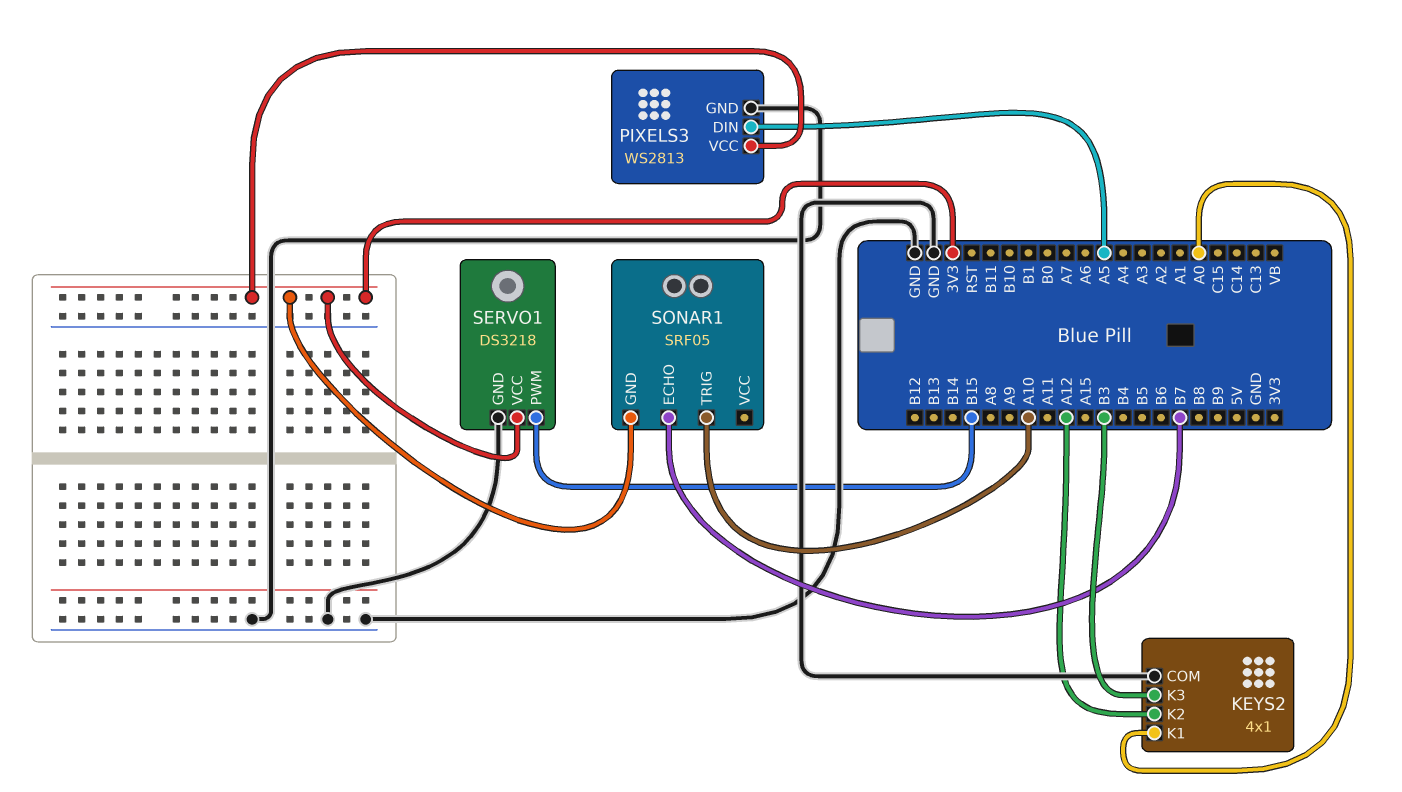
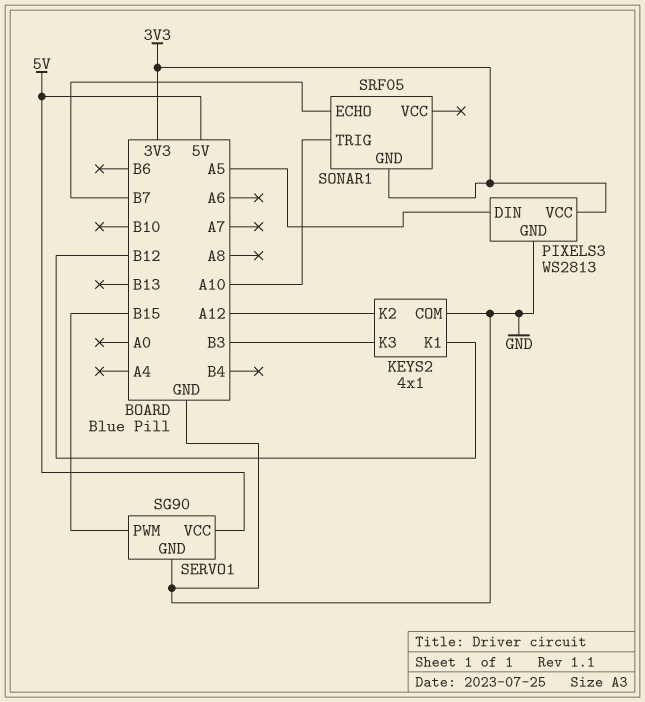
KEYS2 pin K1: A0 -> B12
SERVO1: DS3218 -> SG90
SERVO1 pin VCC: 3V3 -> 5V

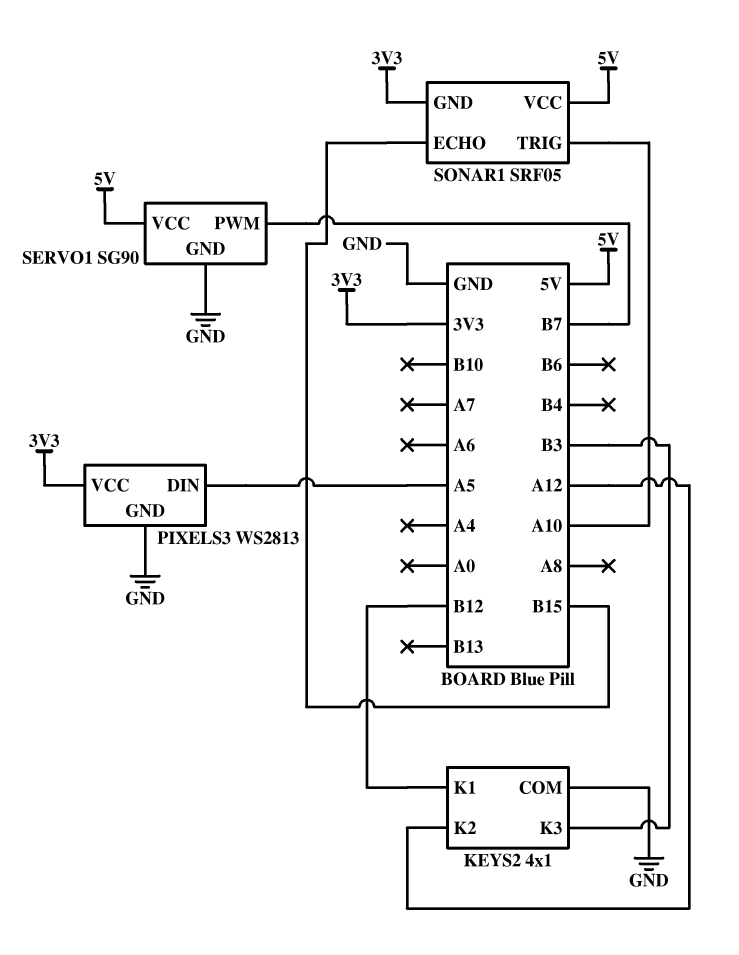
SERVO1 pin PWM: B15 -> B7
SONAR1 pin ECHO: B7 -> B15
SONAR1 pin VCC: none -> 5V

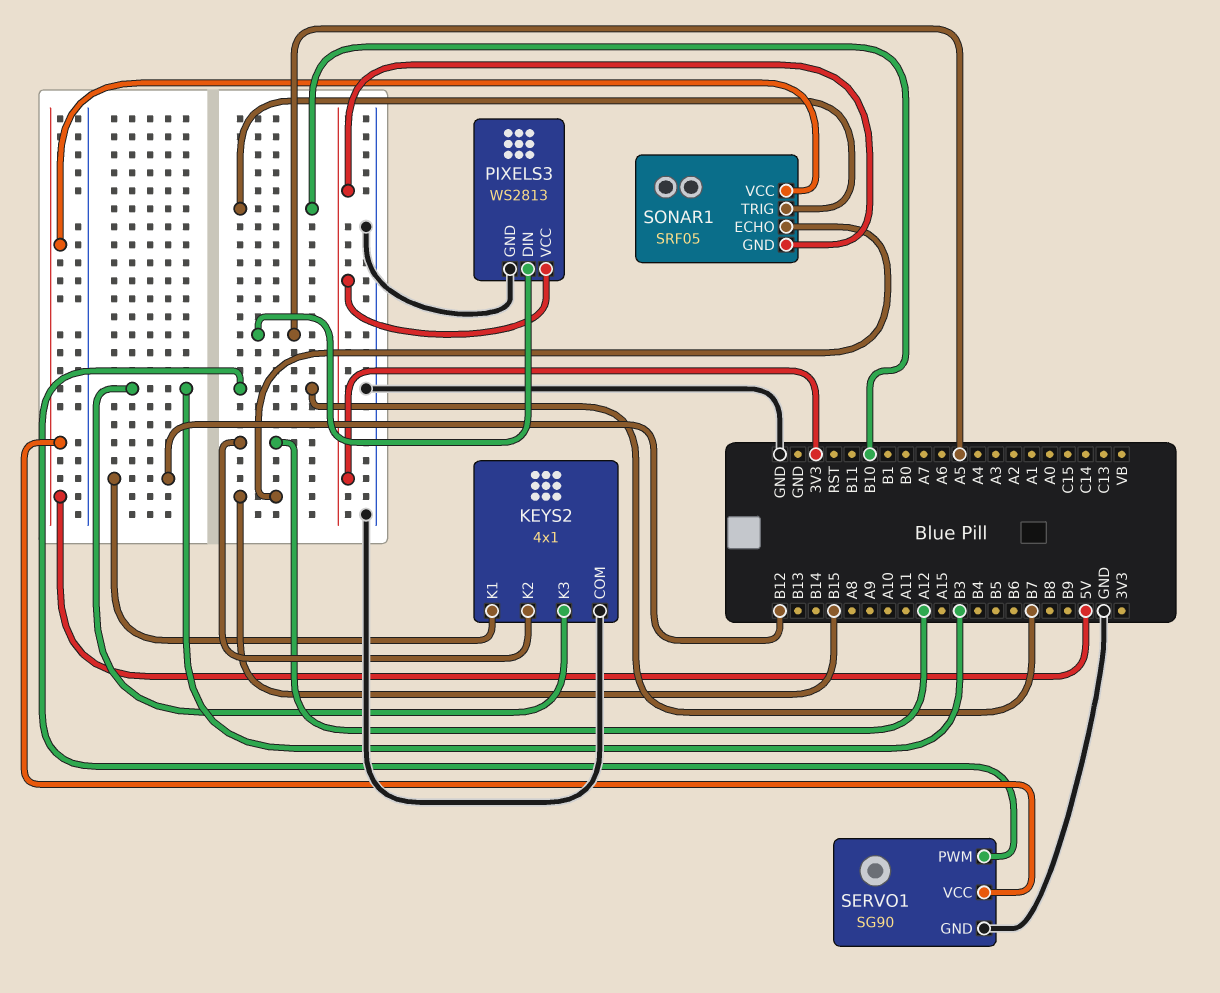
SONAR1 pin TRIG: A10 -> B10

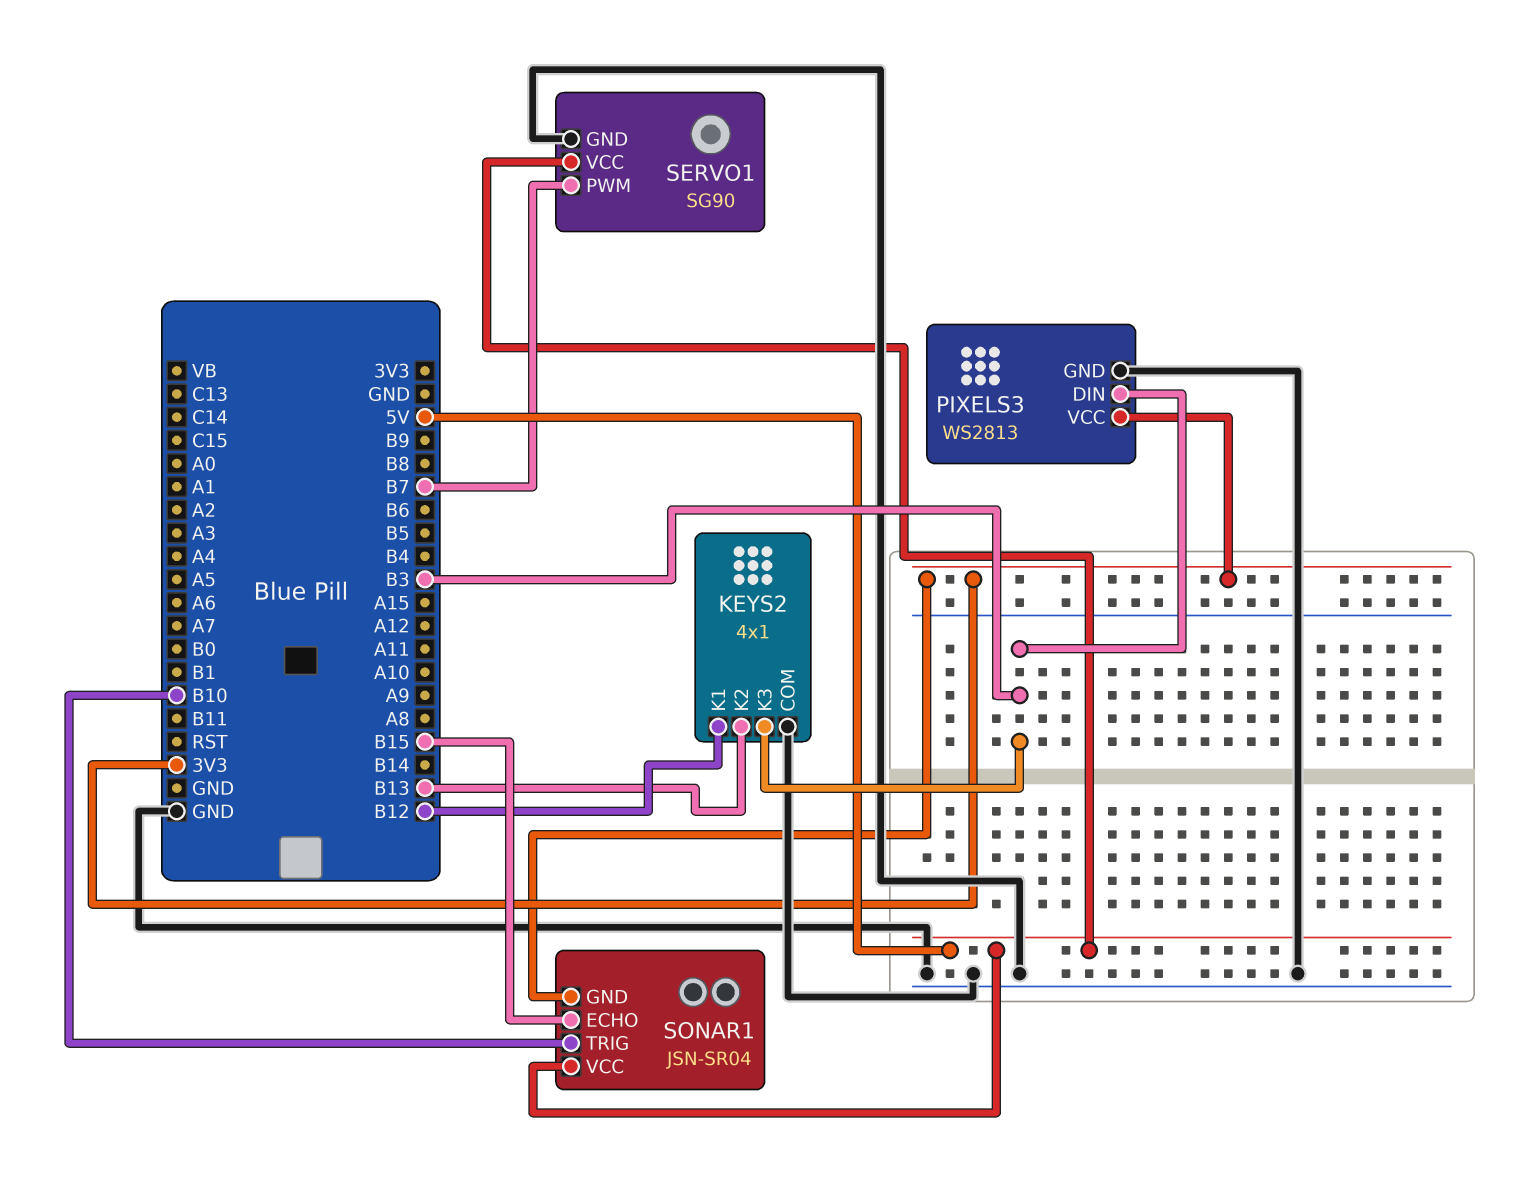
KEYS2 pin K2: A12 -> B13
PIXELS3 pin DIN: A5 -> B3
SONAR1: SRF05 -> JSN-SR04

